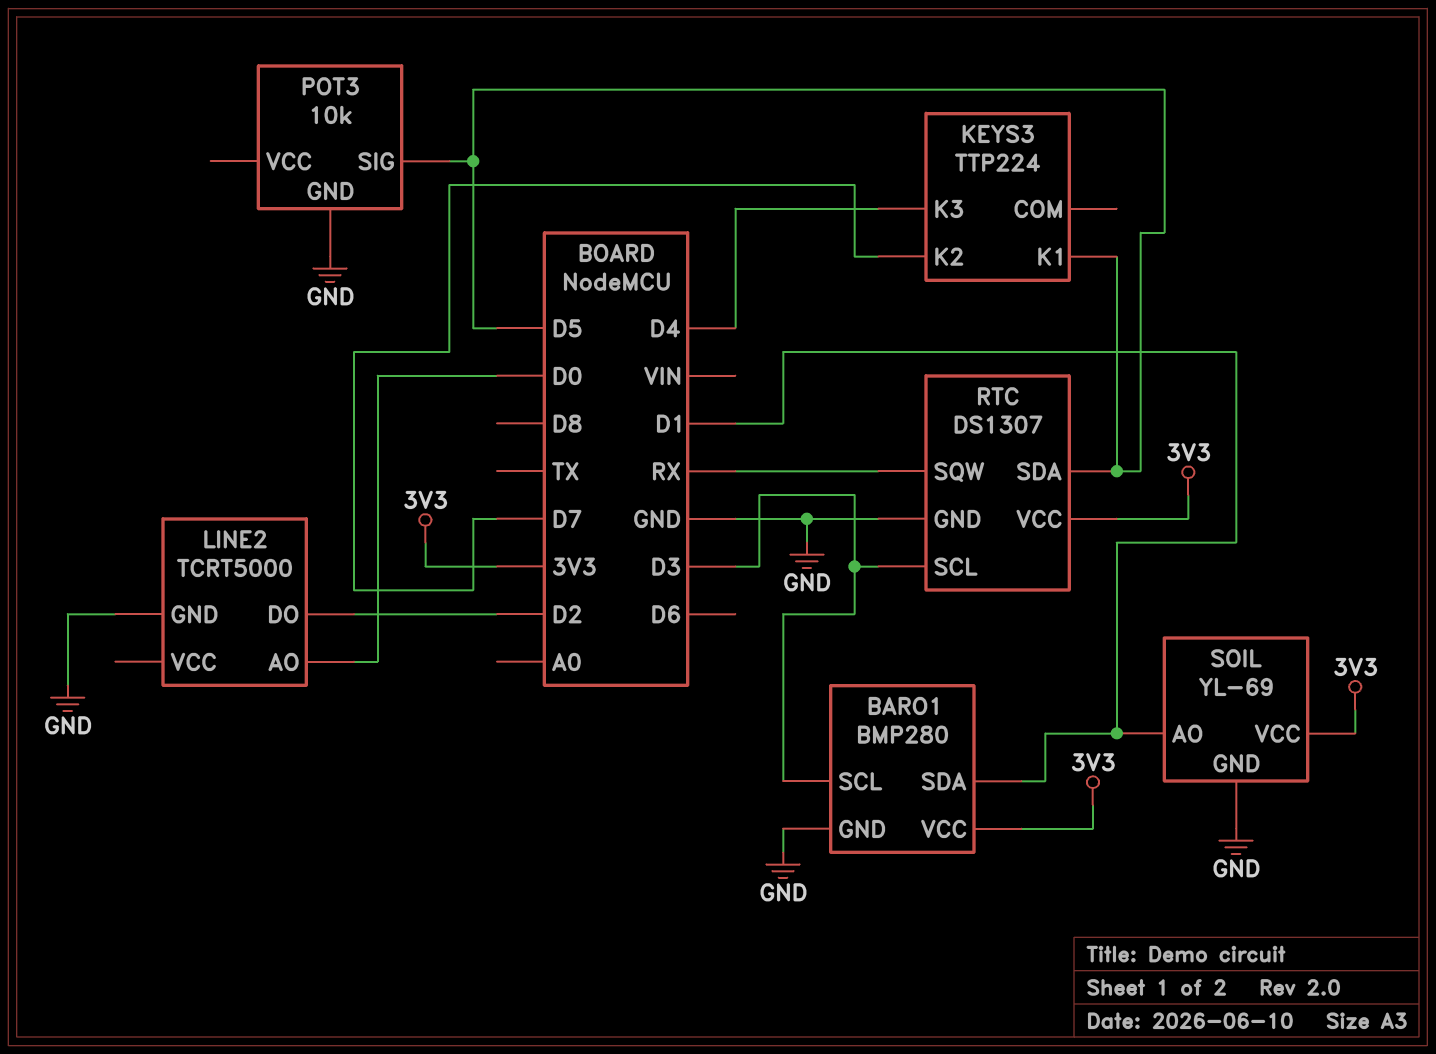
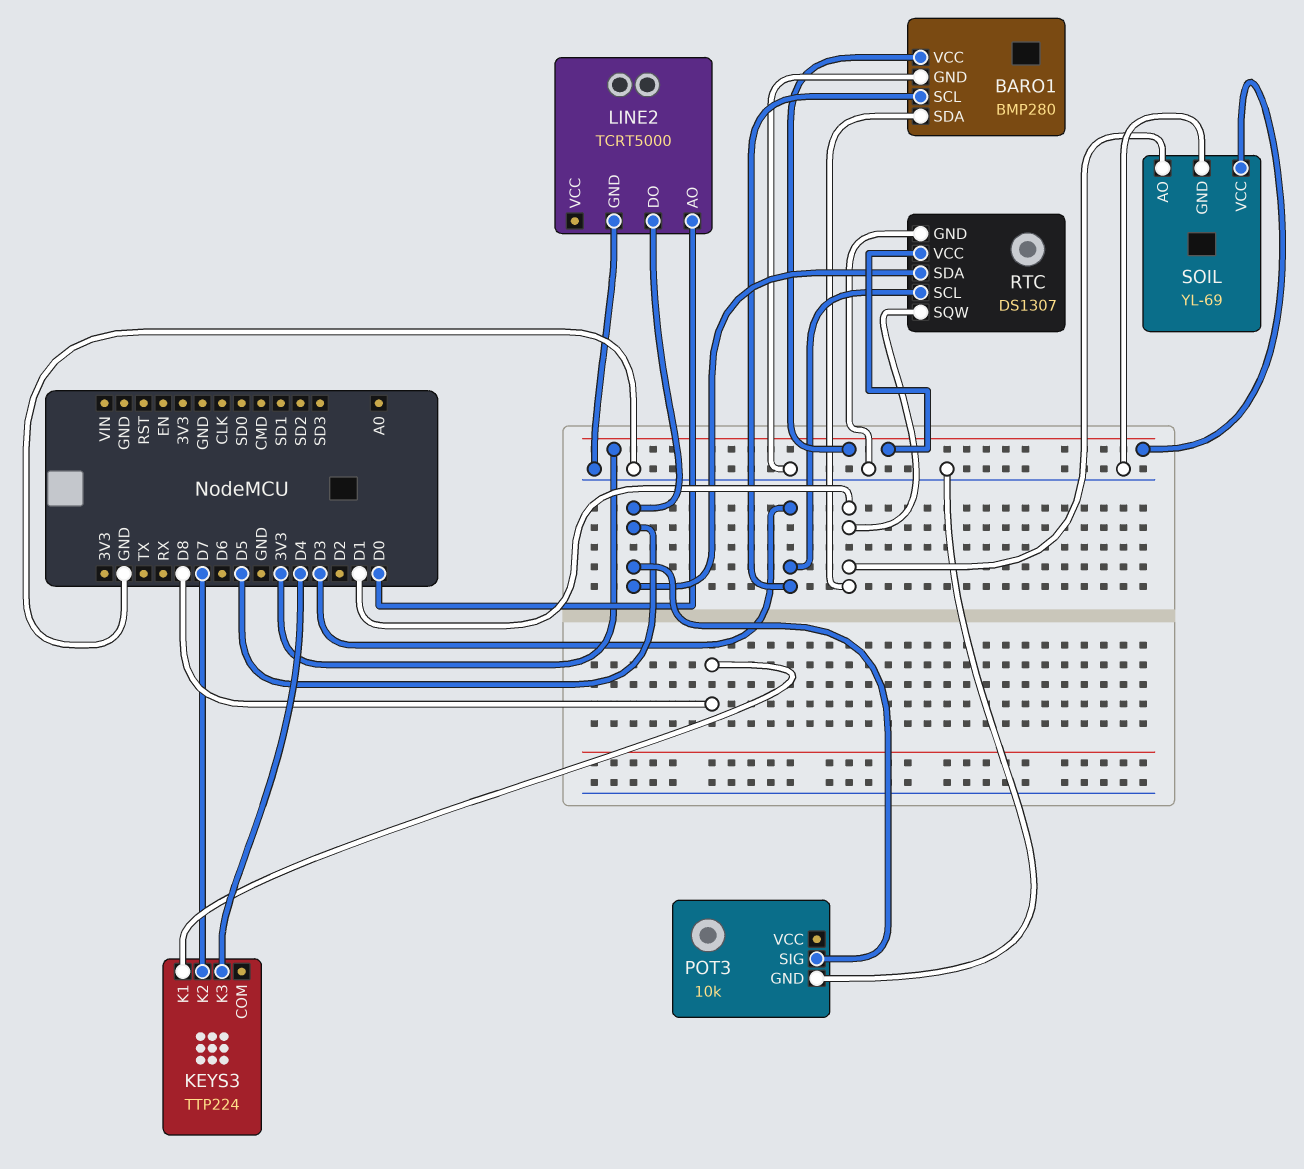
KEYS3 pin K1: D5 -> D8
LINE2 pin DO: D2 -> D5
RTC pin SQW: RX -> D1

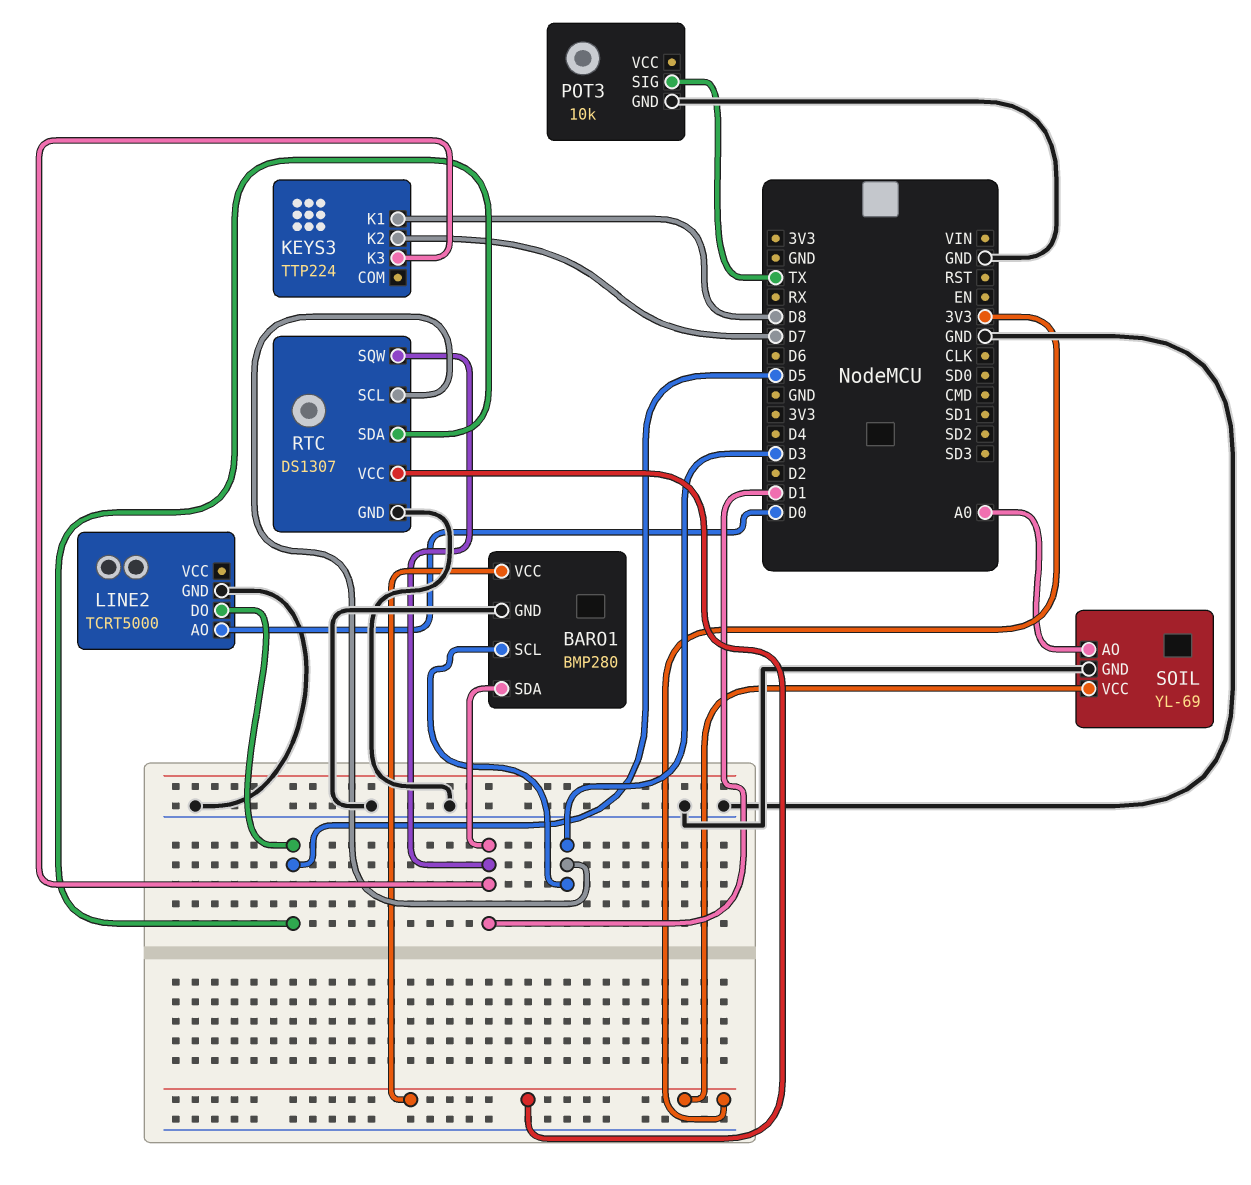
KEYS3 pin K3: D4 -> D1
POT3 pin SIG: D5 -> TX
SOIL pin AO: D1 -> A0

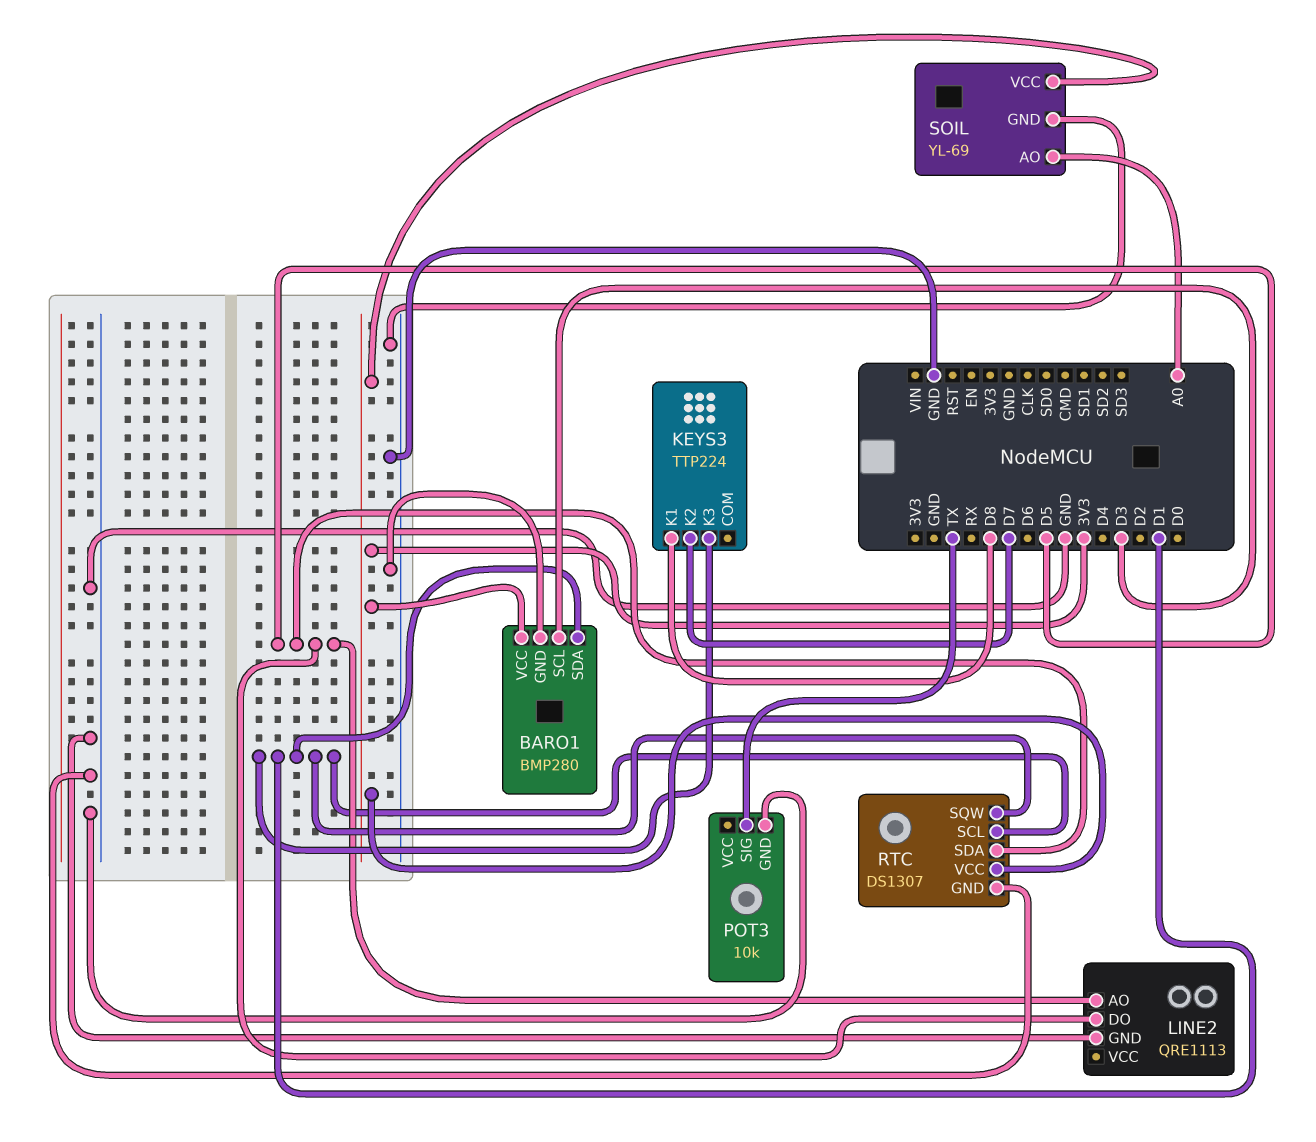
LINE2: TCRT5000 -> QRE1113
LINE2 pin AO: D0 -> D5
RTC pin SCL: D3 -> D1

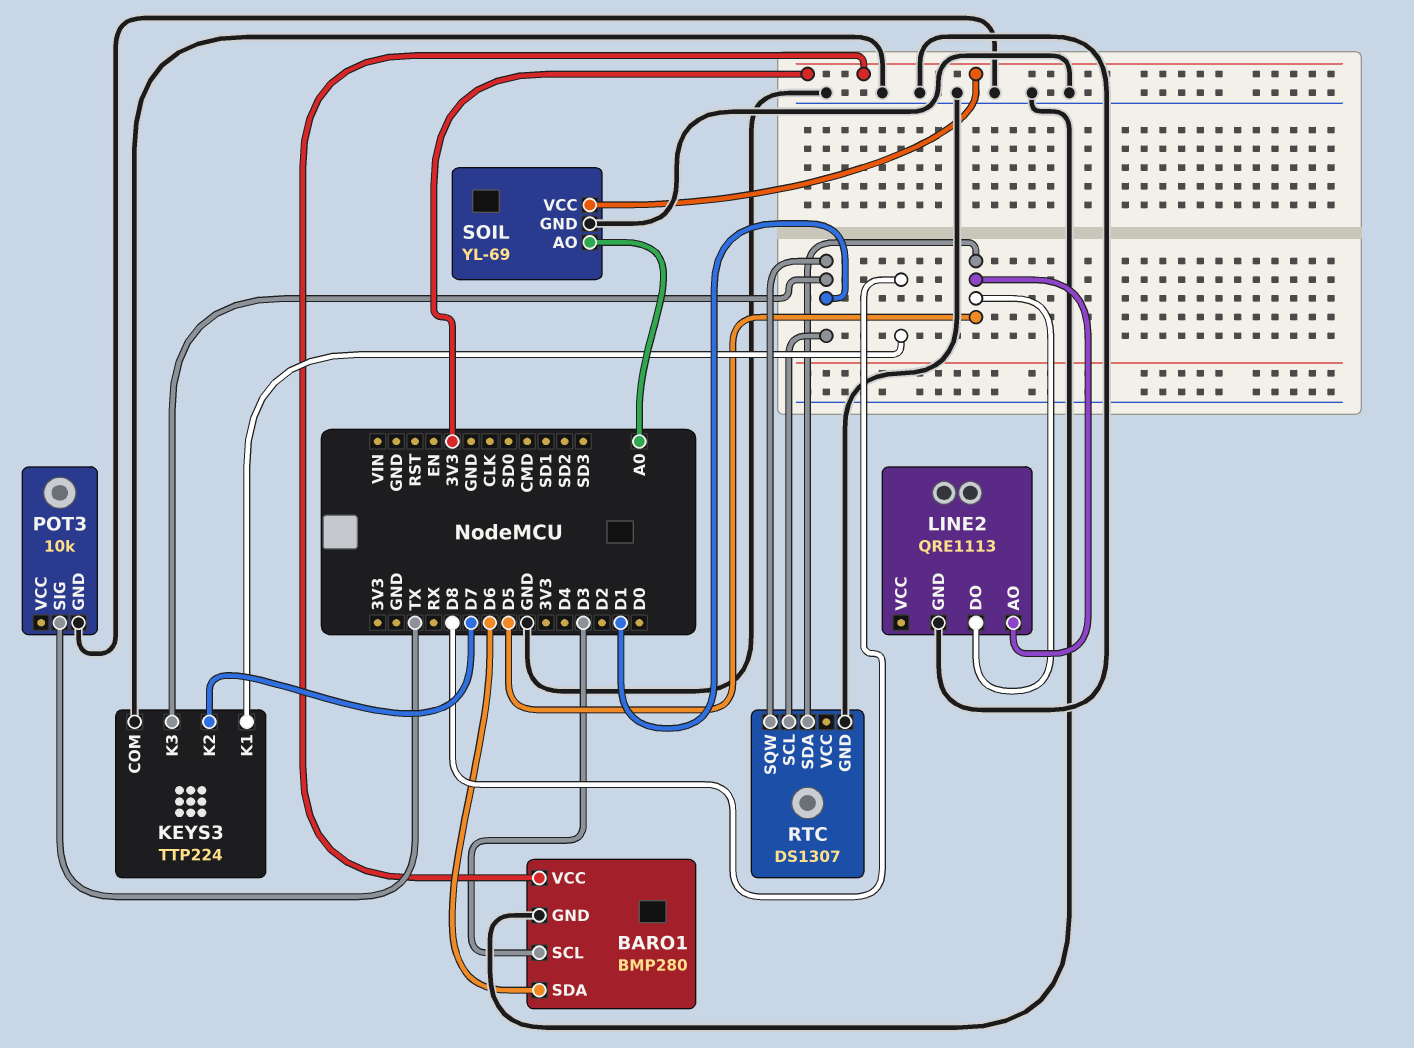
BARO1 pin SDA: D1 -> D6
KEYS3 pin COM: none -> GND
RTC pin VCC: 3V3 -> none

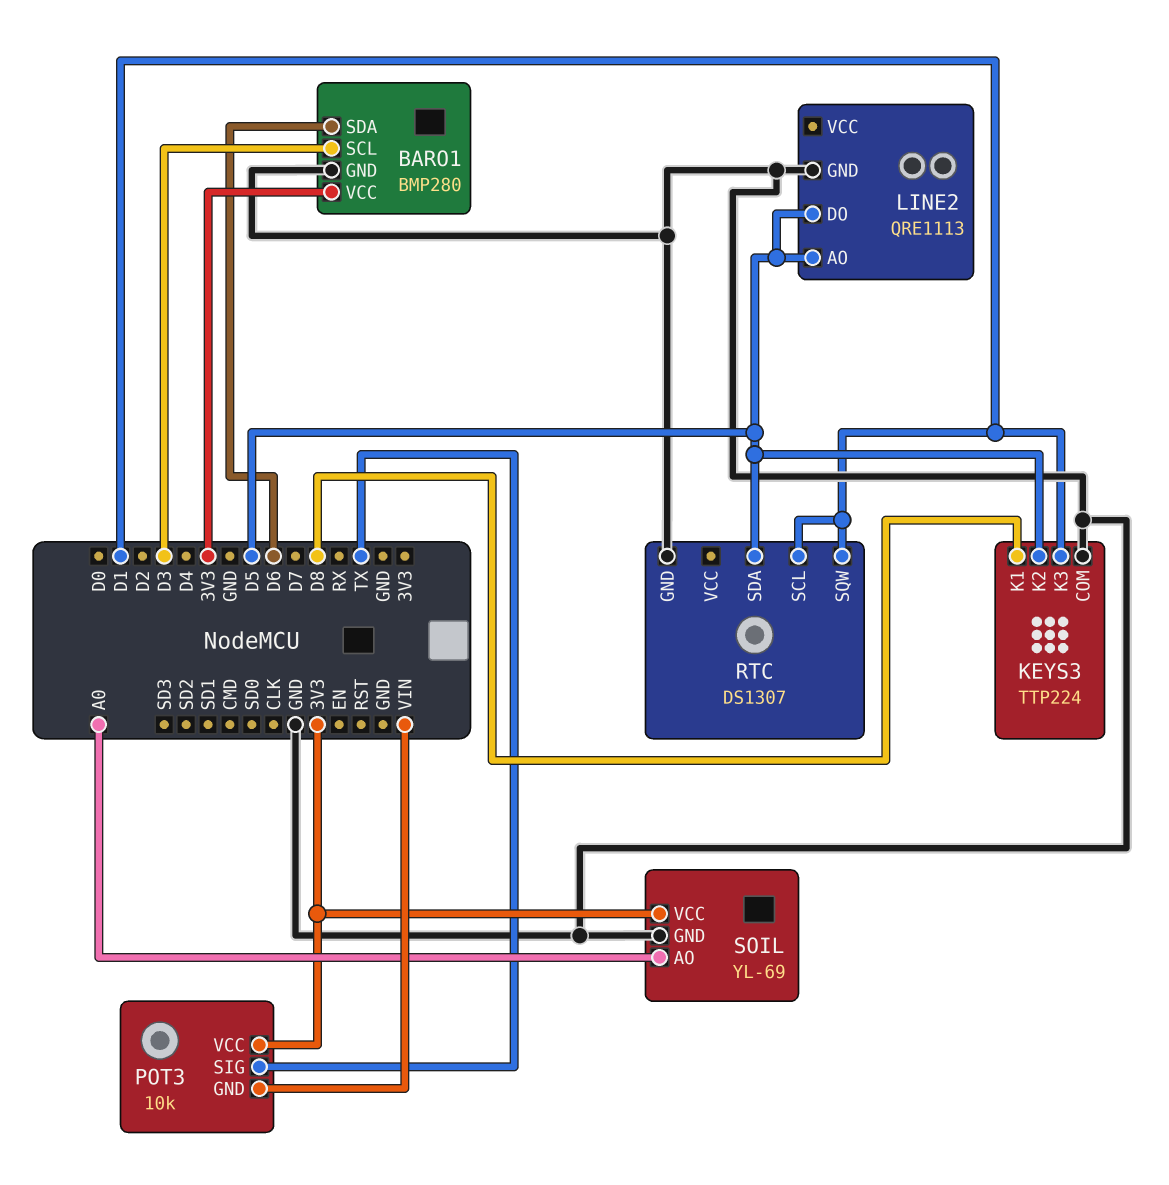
KEYS3 pin K2: D7 -> D5
POT3 pin GND: GND -> VIN
POT3 pin VCC: none -> 3V3

